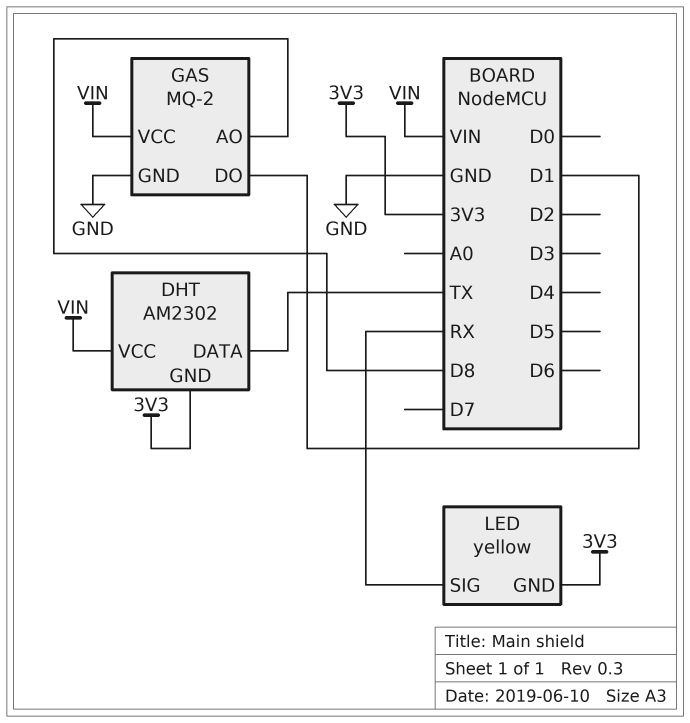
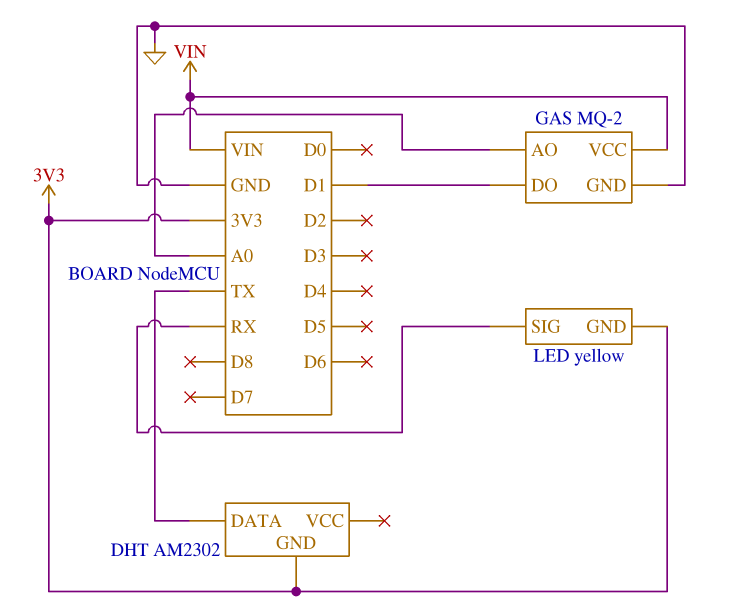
DHT pin VCC: VIN -> none
GAS pin AO: D8 -> A0

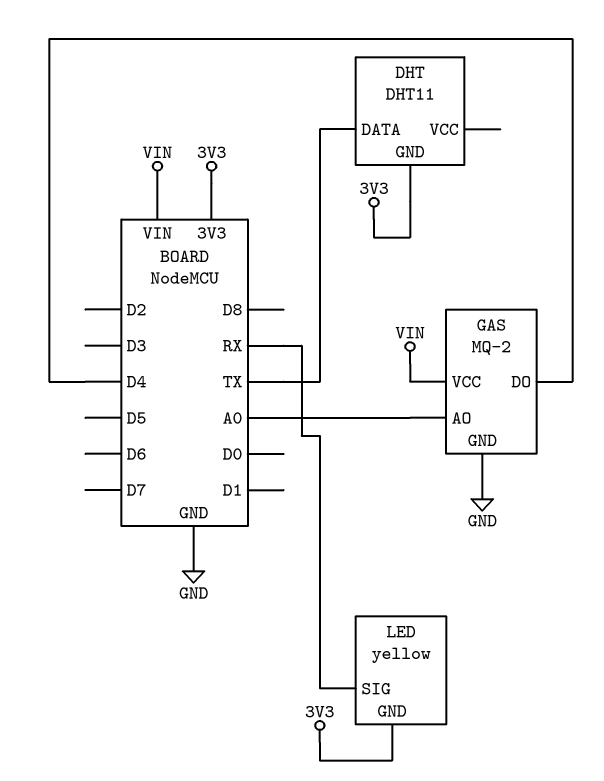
DHT: AM2302 -> DHT11
GAS pin DO: D1 -> D4

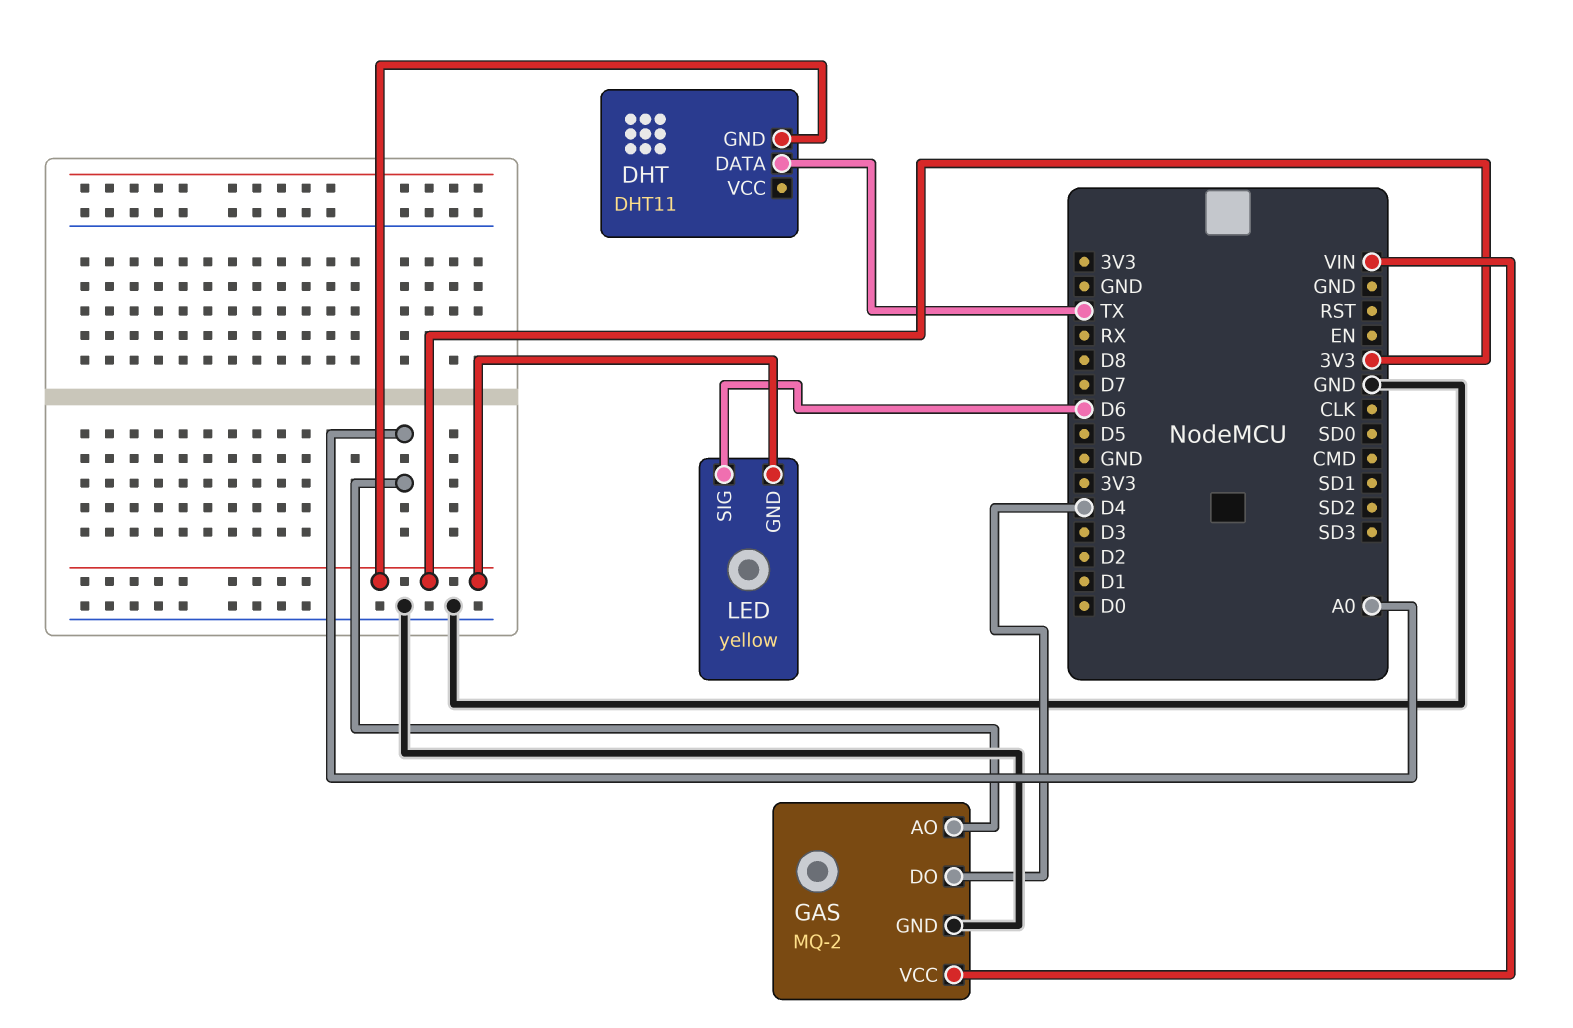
LED pin SIG: RX -> D6

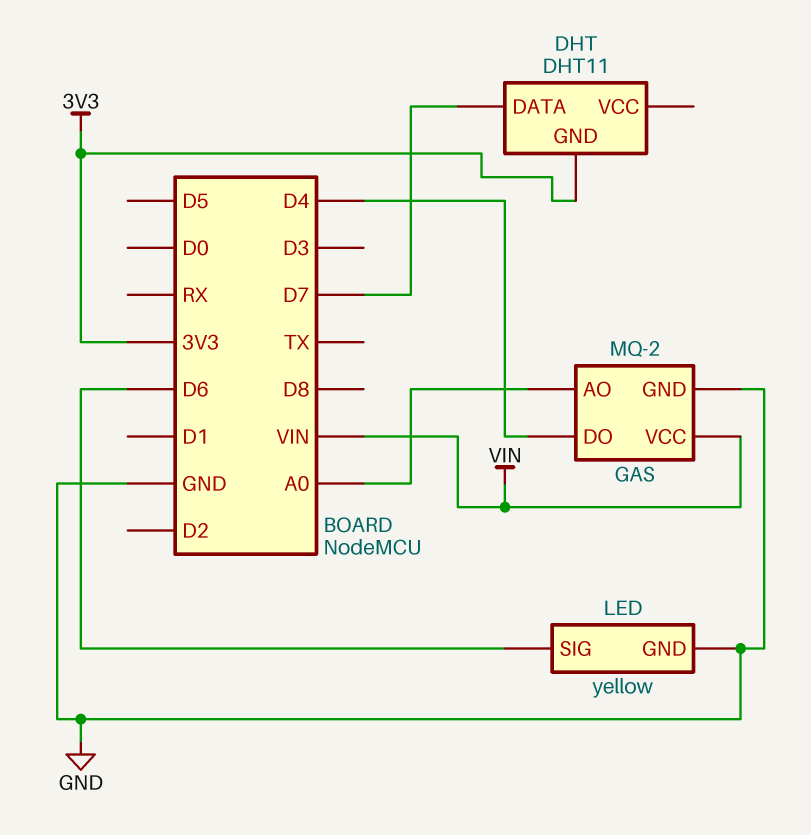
DHT pin DATA: TX -> D7
LED pin GND: 3V3 -> GND

